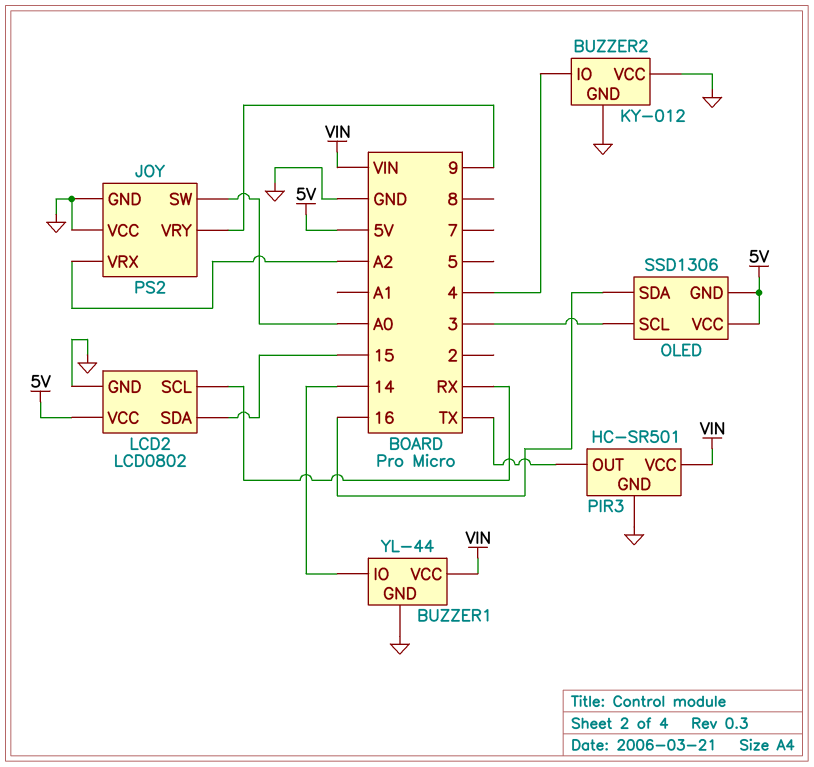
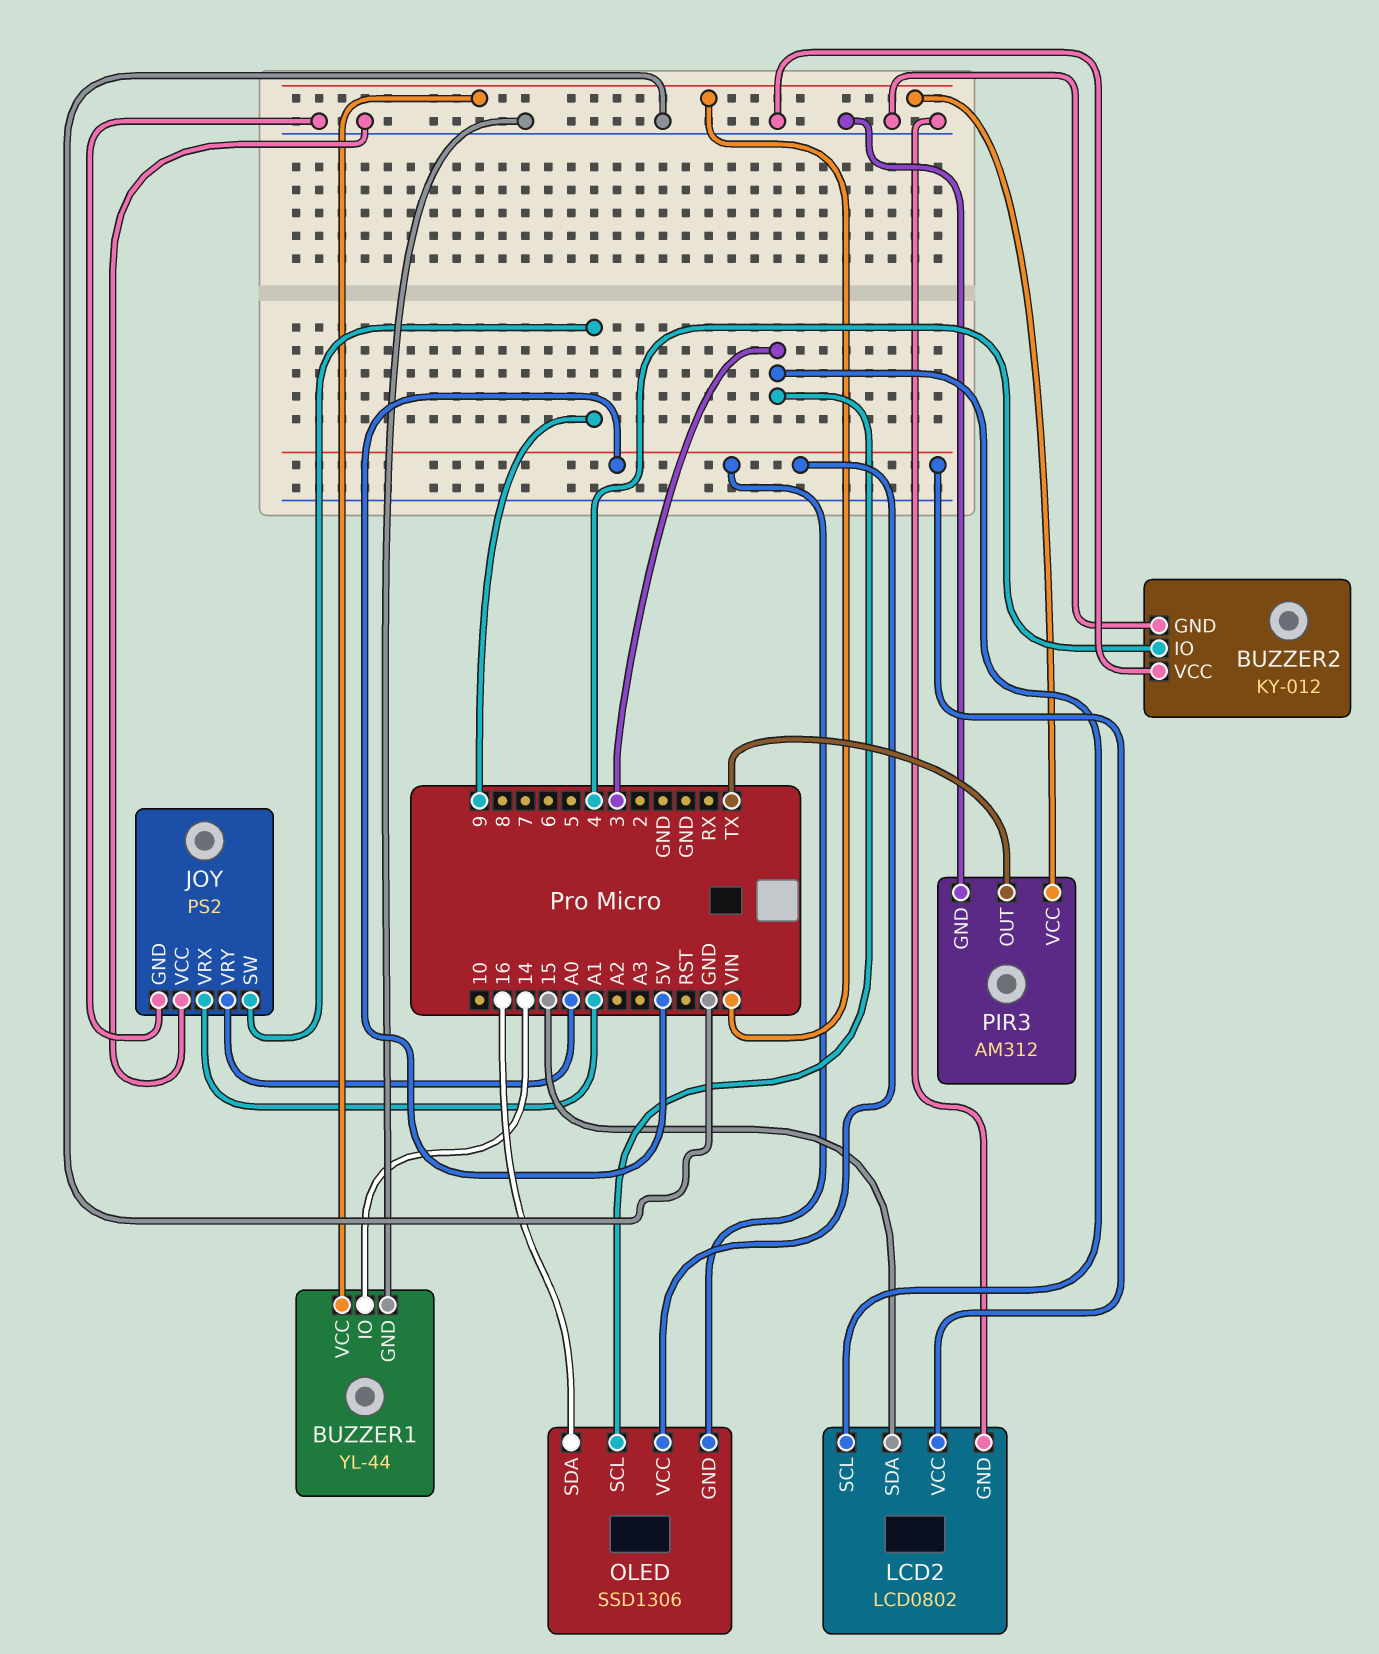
JOY pin SW: A0 -> 9
JOY pin VRX: A2 -> A1
JOY pin VRY: 9 -> A0
LCD2 pin SCL: RX -> 3
PIR3: HC-SR501 -> AM312

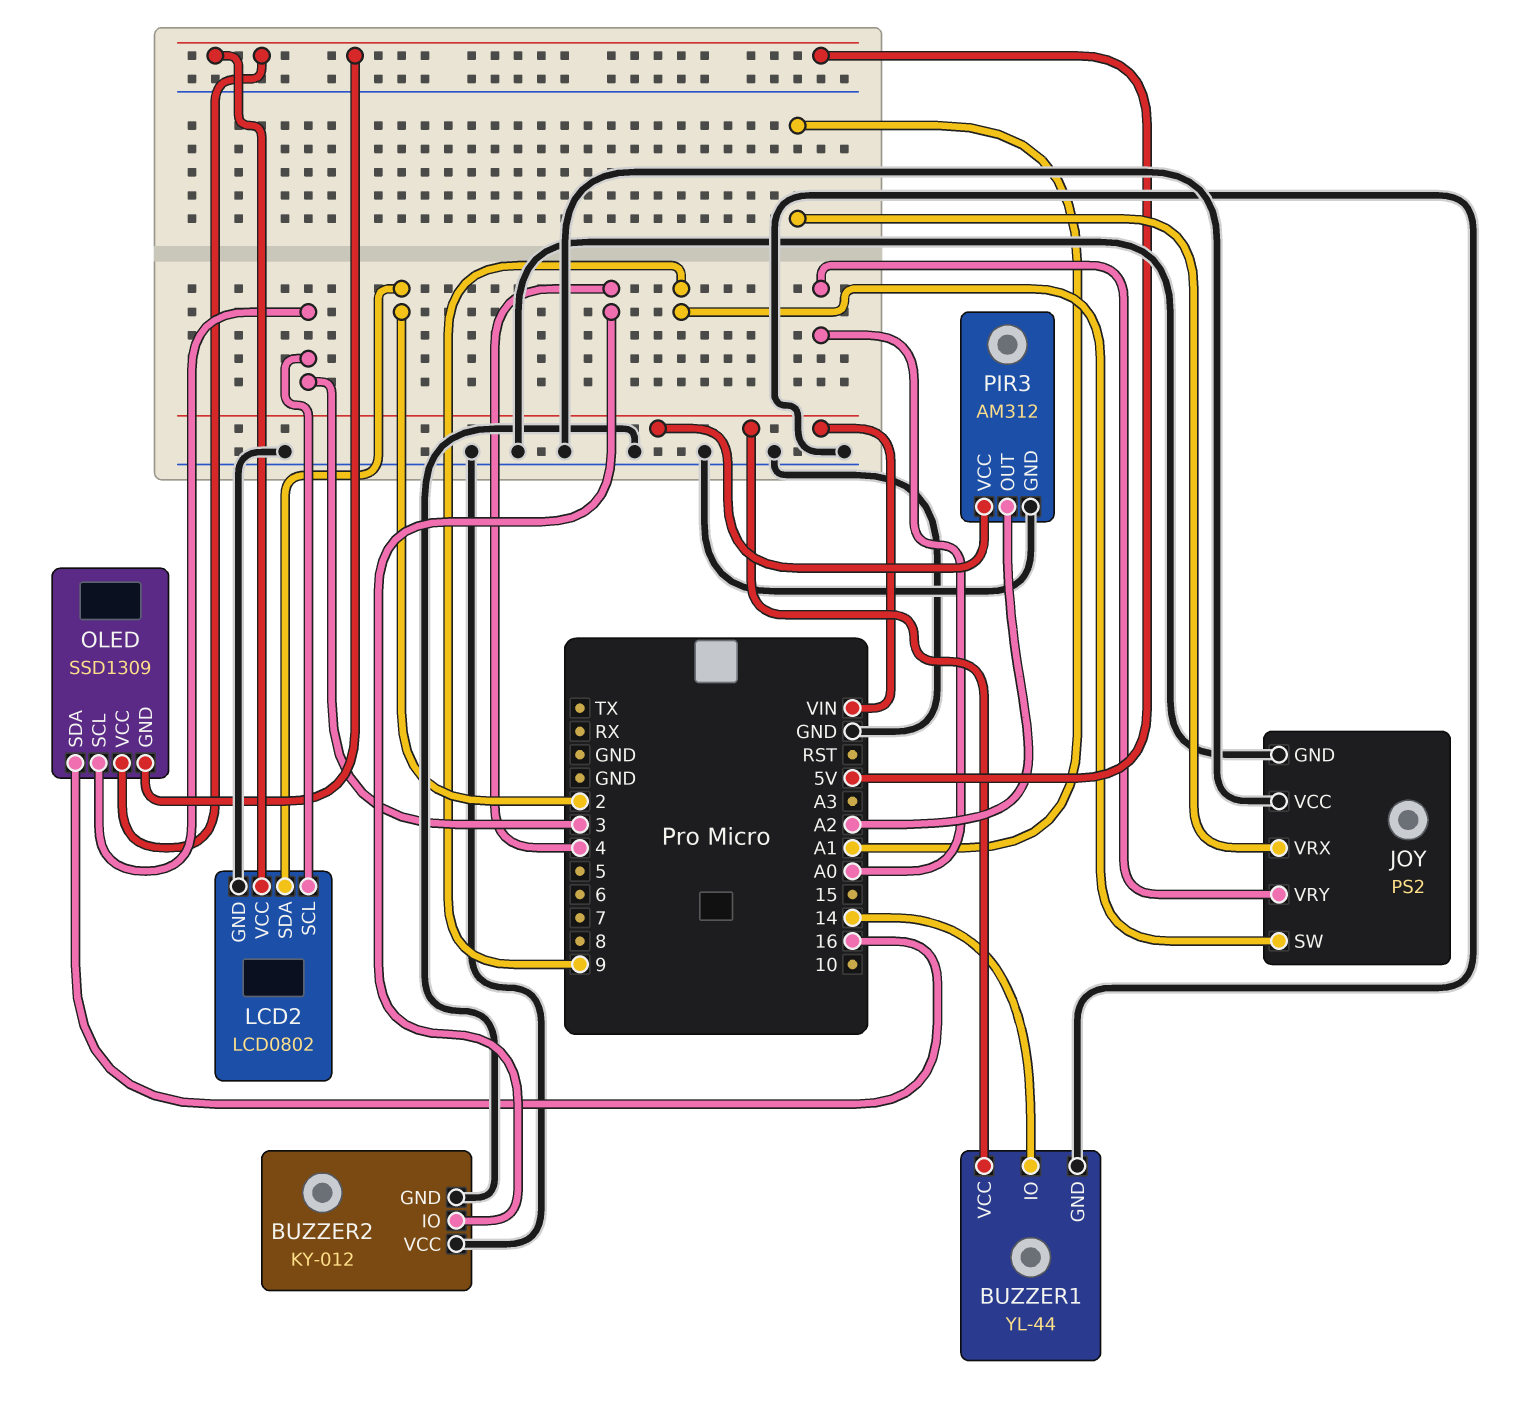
LCD2 pin SDA: 15 -> 2
OLED: SSD1306 -> SSD1309
PIR3 pin OUT: TX -> A2

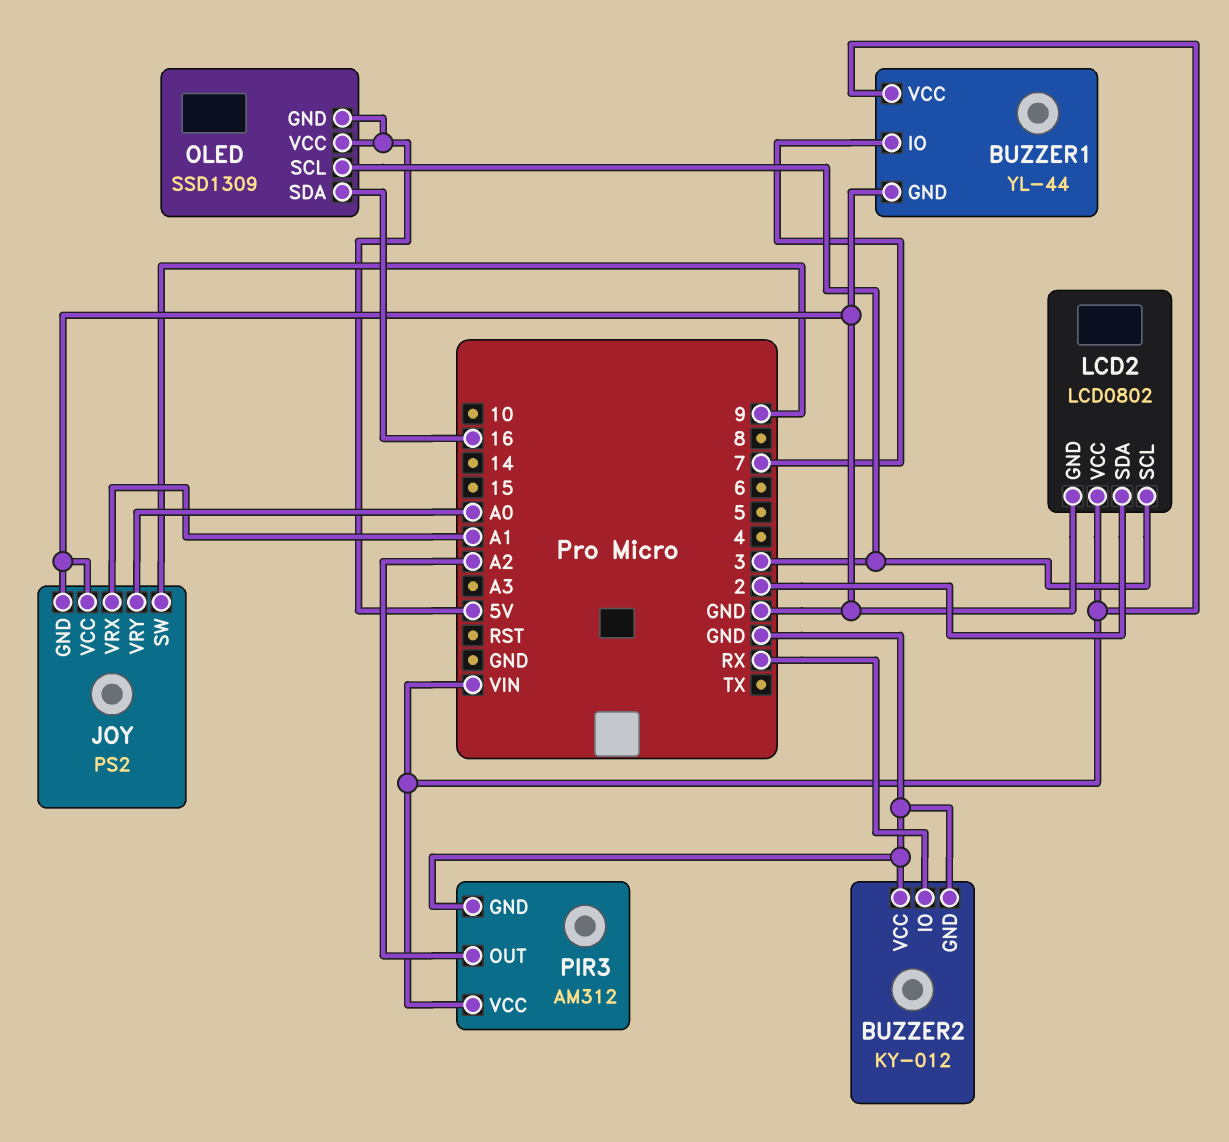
BUZZER1 pin IO: 14 -> 7
BUZZER2 pin IO: 4 -> RX
LCD2 pin VCC: 5V -> VIN

